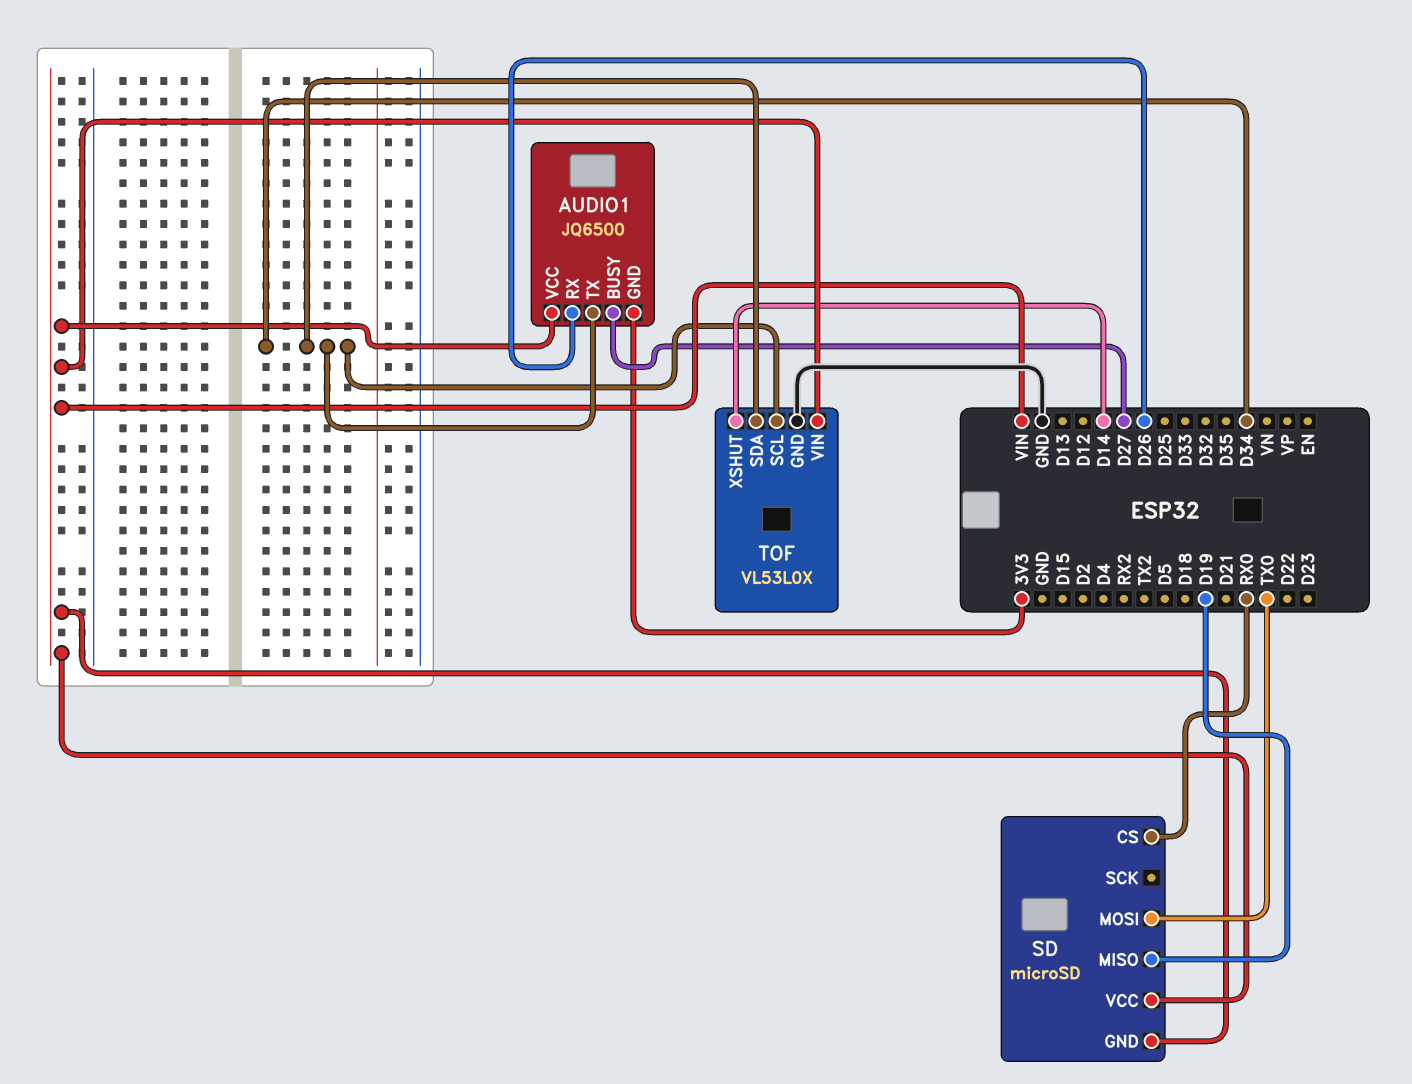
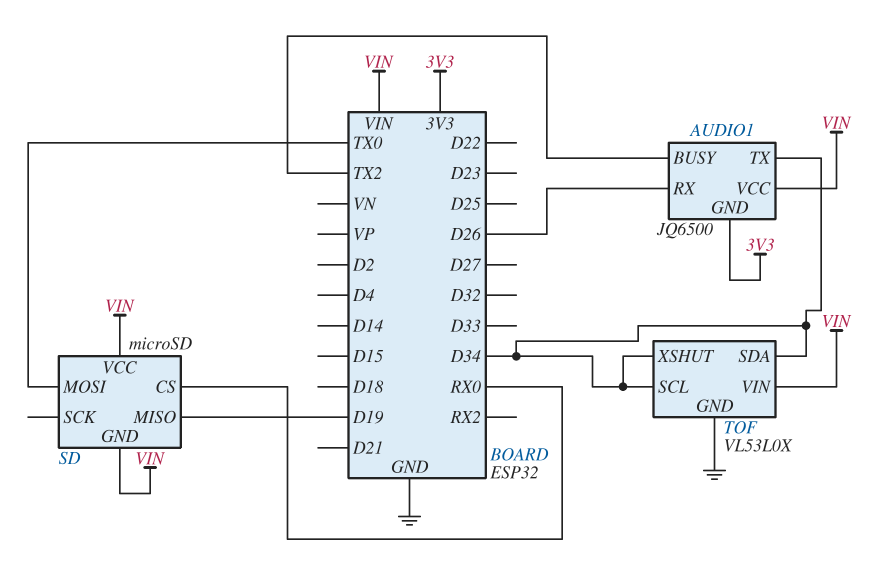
AUDIO1 pin BUSY: D27 -> TX2
TOF pin XSHUT: D14 -> D34

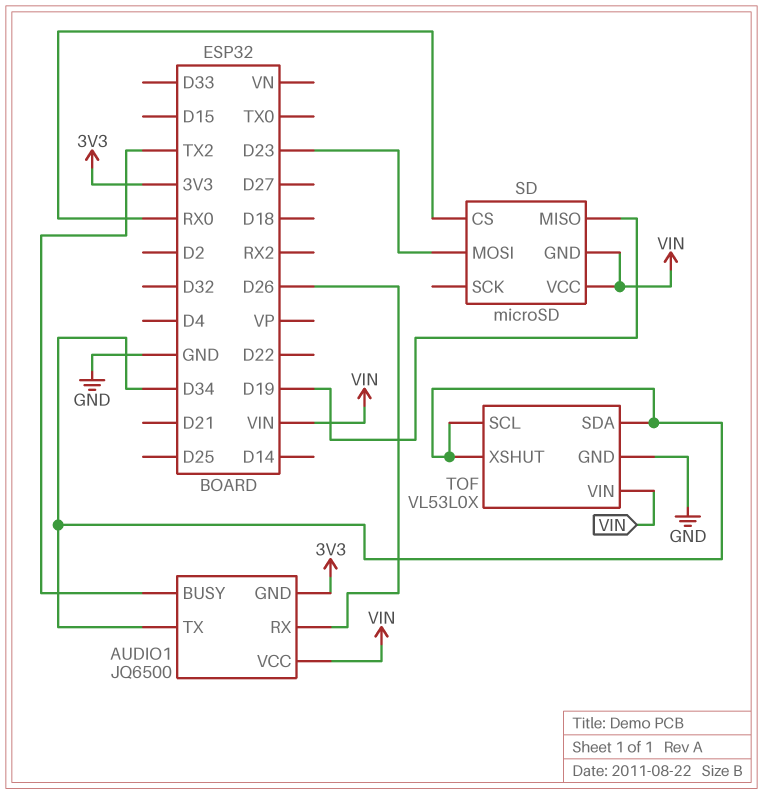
SD pin MOSI: TX0 -> D23

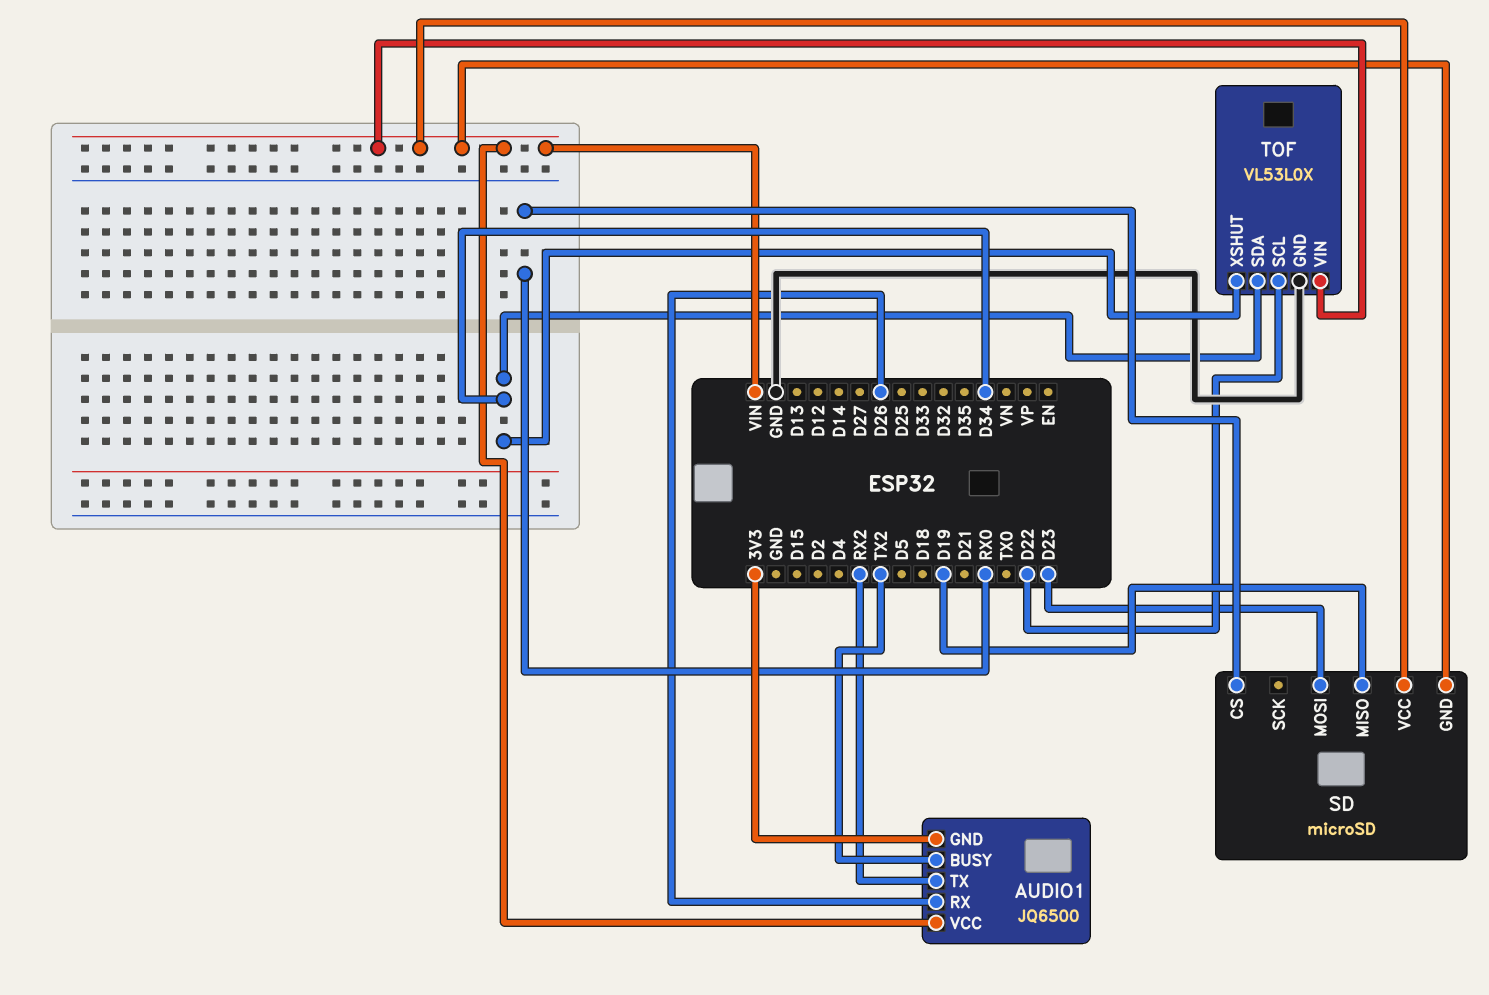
AUDIO1 pin TX: D34 -> RX2
TOF pin SCL: D34 -> D22

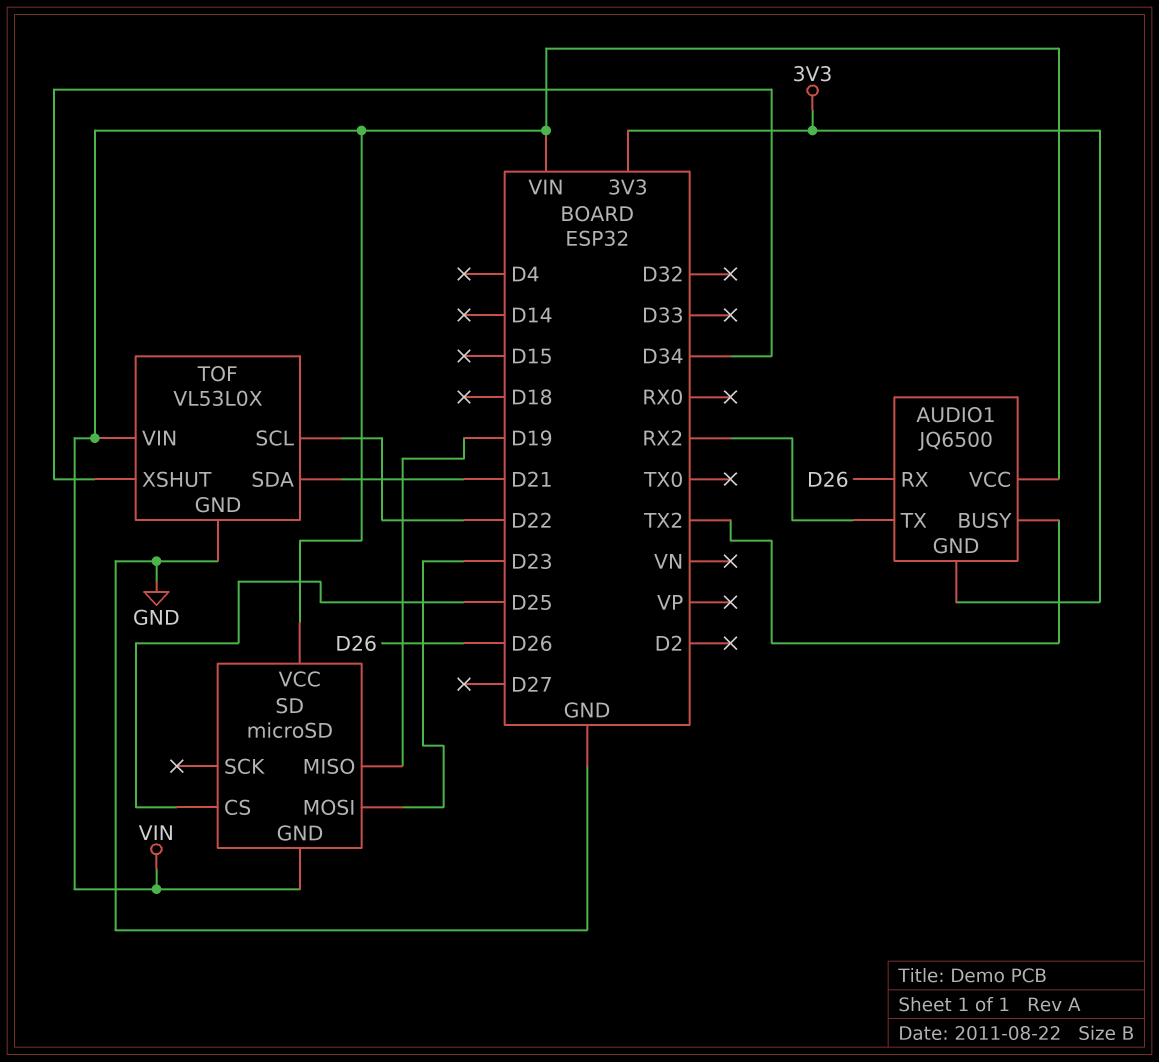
SD pin CS: RX0 -> D25
TOF pin SDA: D34 -> D21

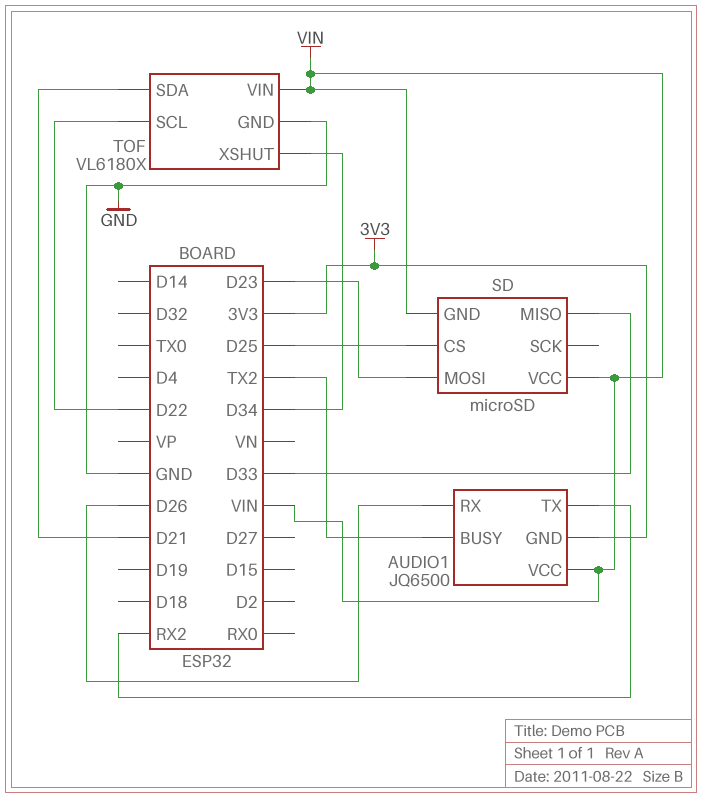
SD pin MISO: D19 -> D33
TOF: VL53L0X -> VL6180X

